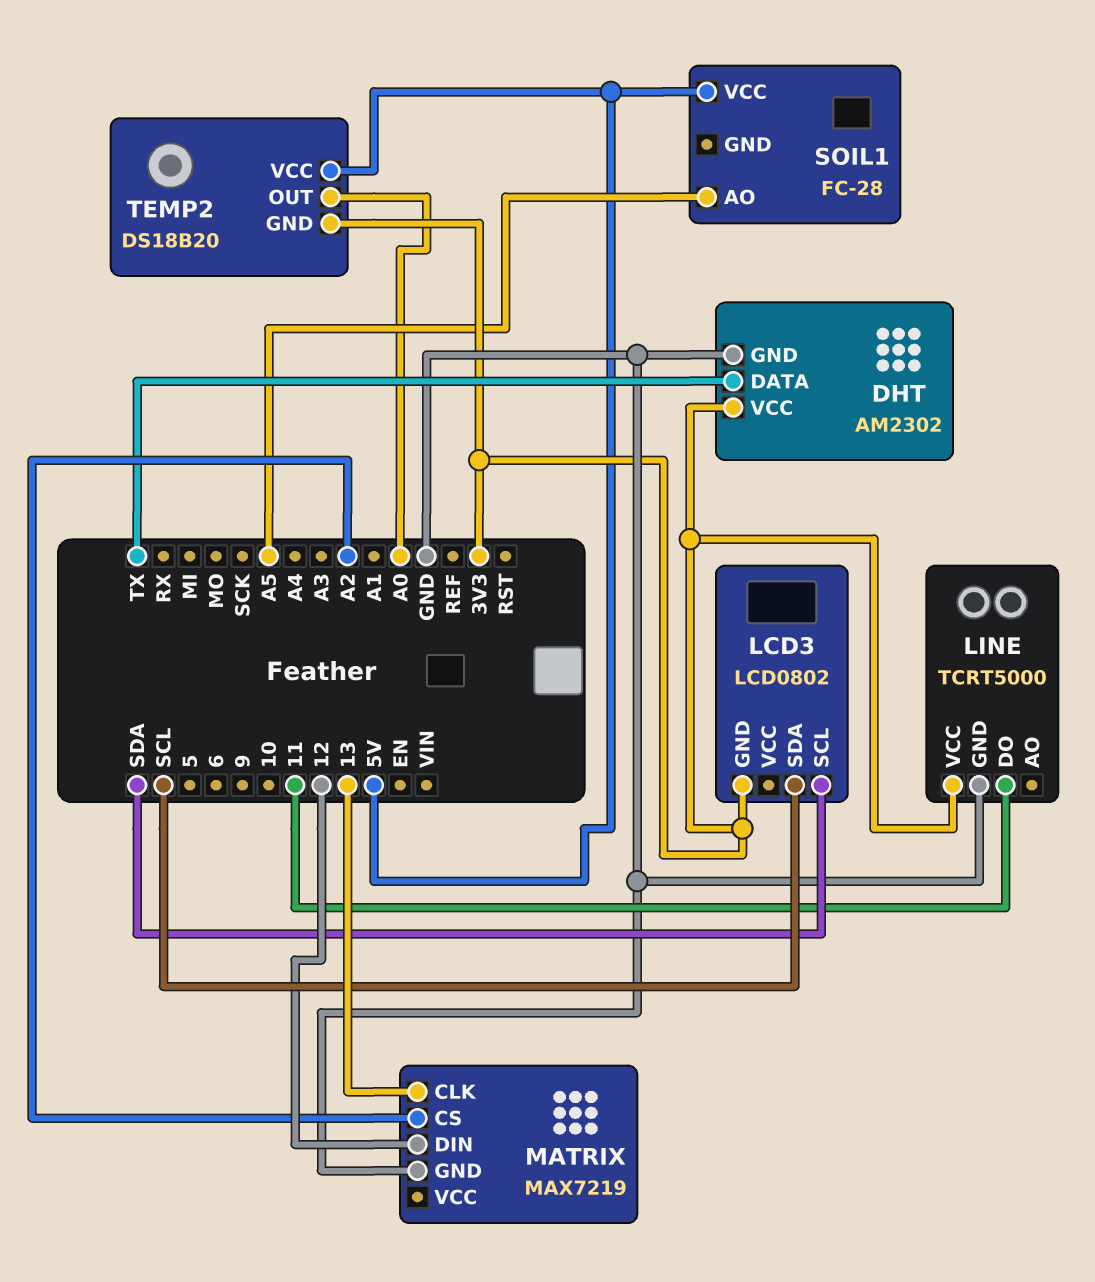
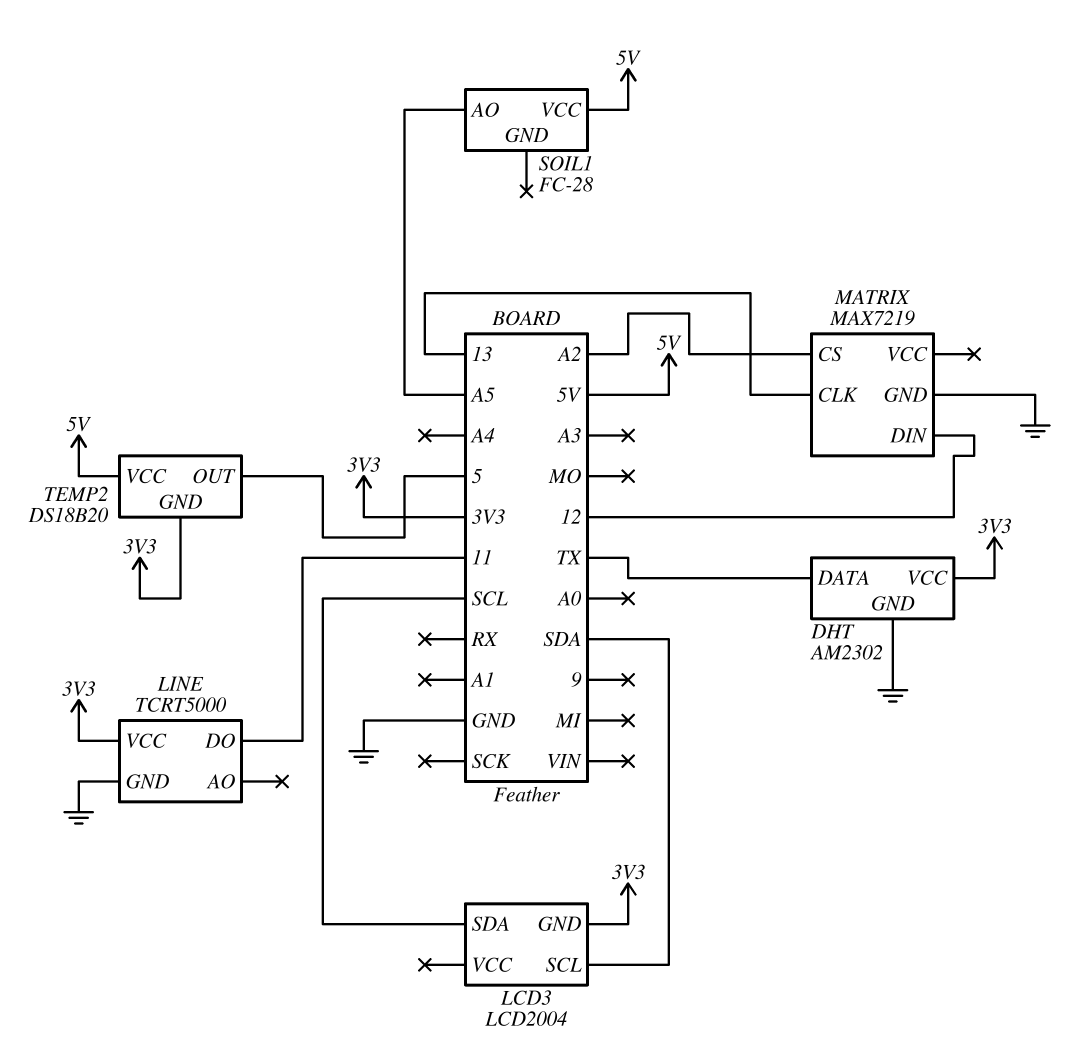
LCD3: LCD0802 -> LCD2004
TEMP2 pin OUT: A0 -> 5

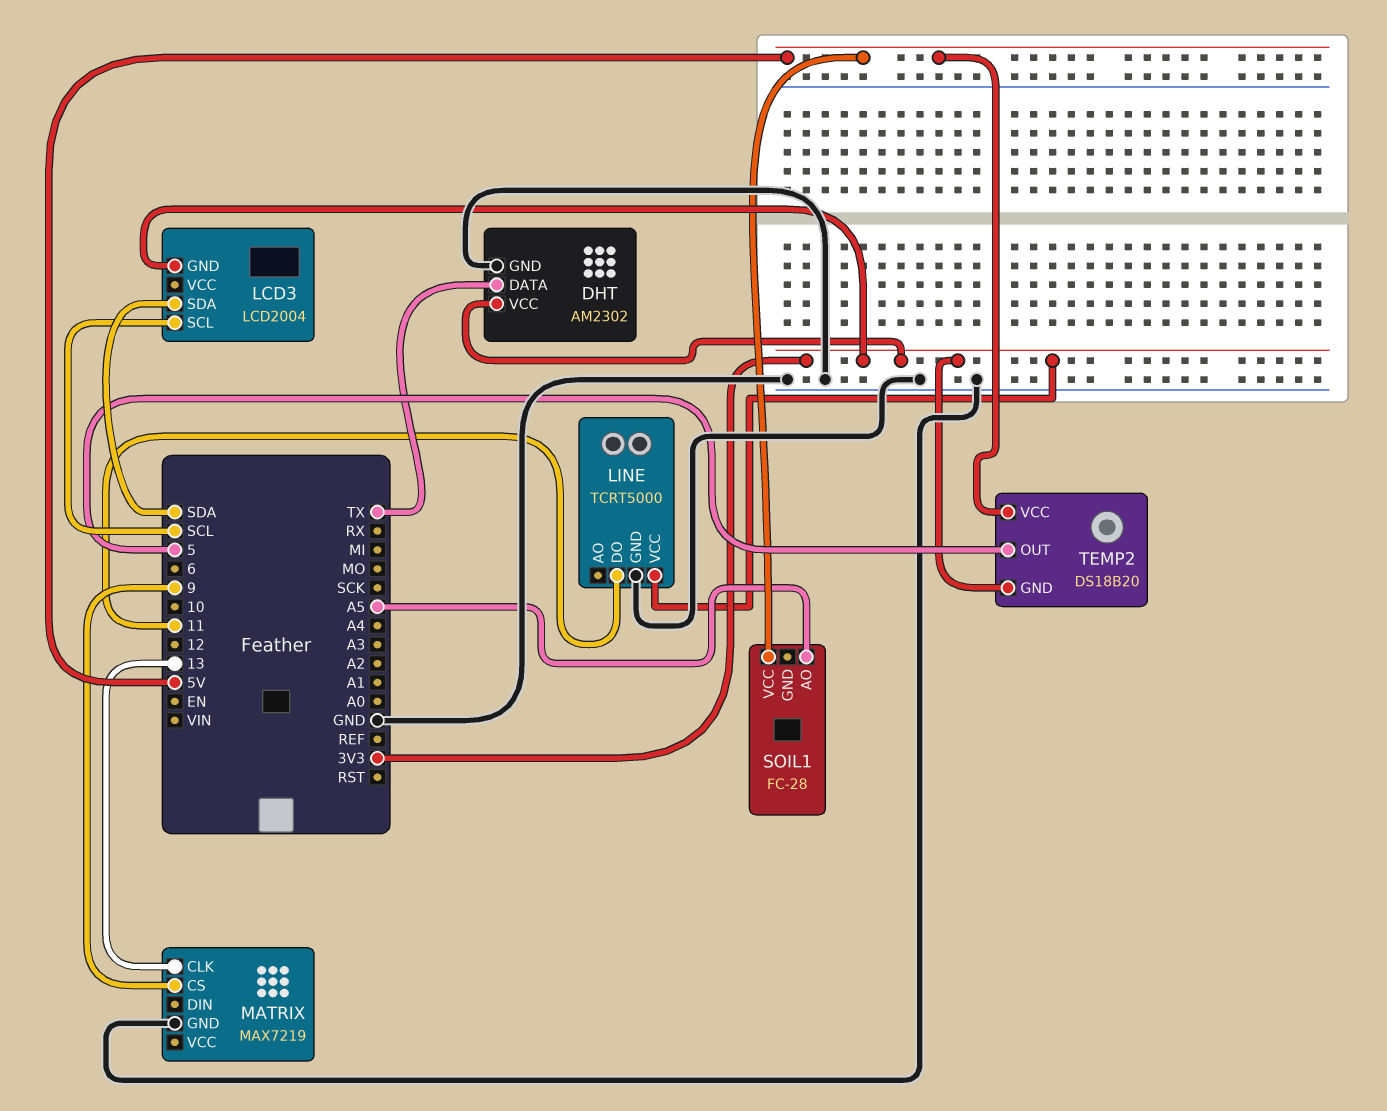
LCD3 pin SCL: SDA -> SCL
LCD3 pin SDA: SCL -> SDA
MATRIX pin CS: A2 -> 9
MATRIX pin DIN: 12 -> none

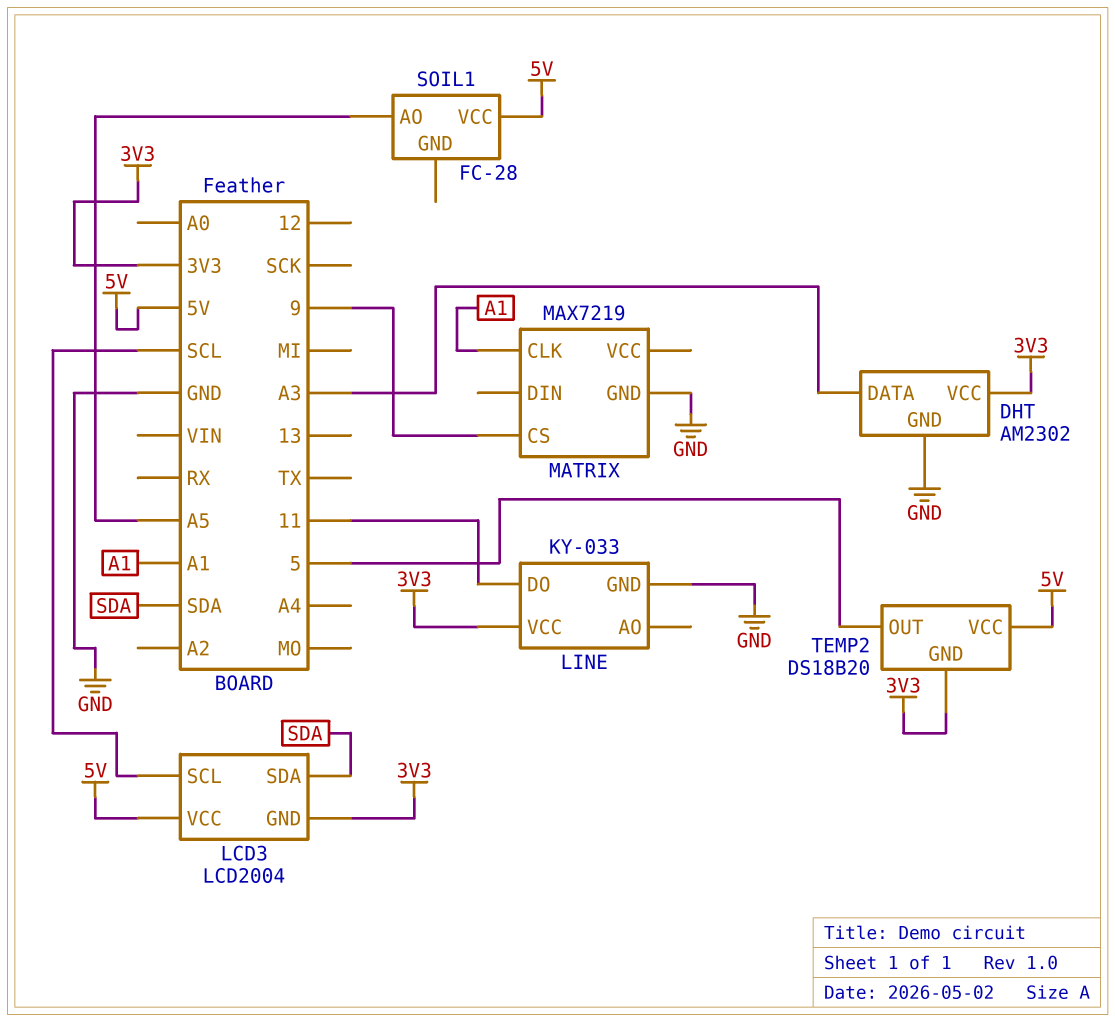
DHT pin DATA: TX -> A3
LCD3 pin VCC: none -> 5V
LINE: TCRT5000 -> KY-033
MATRIX pin CLK: 13 -> A1

